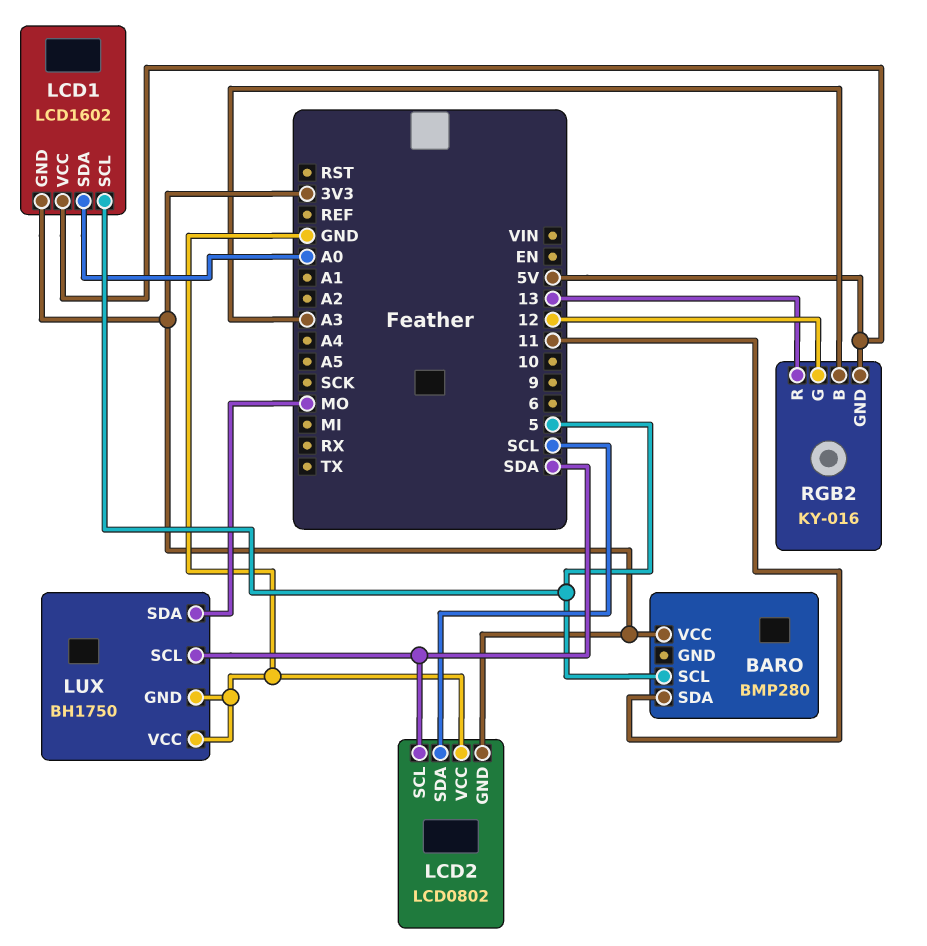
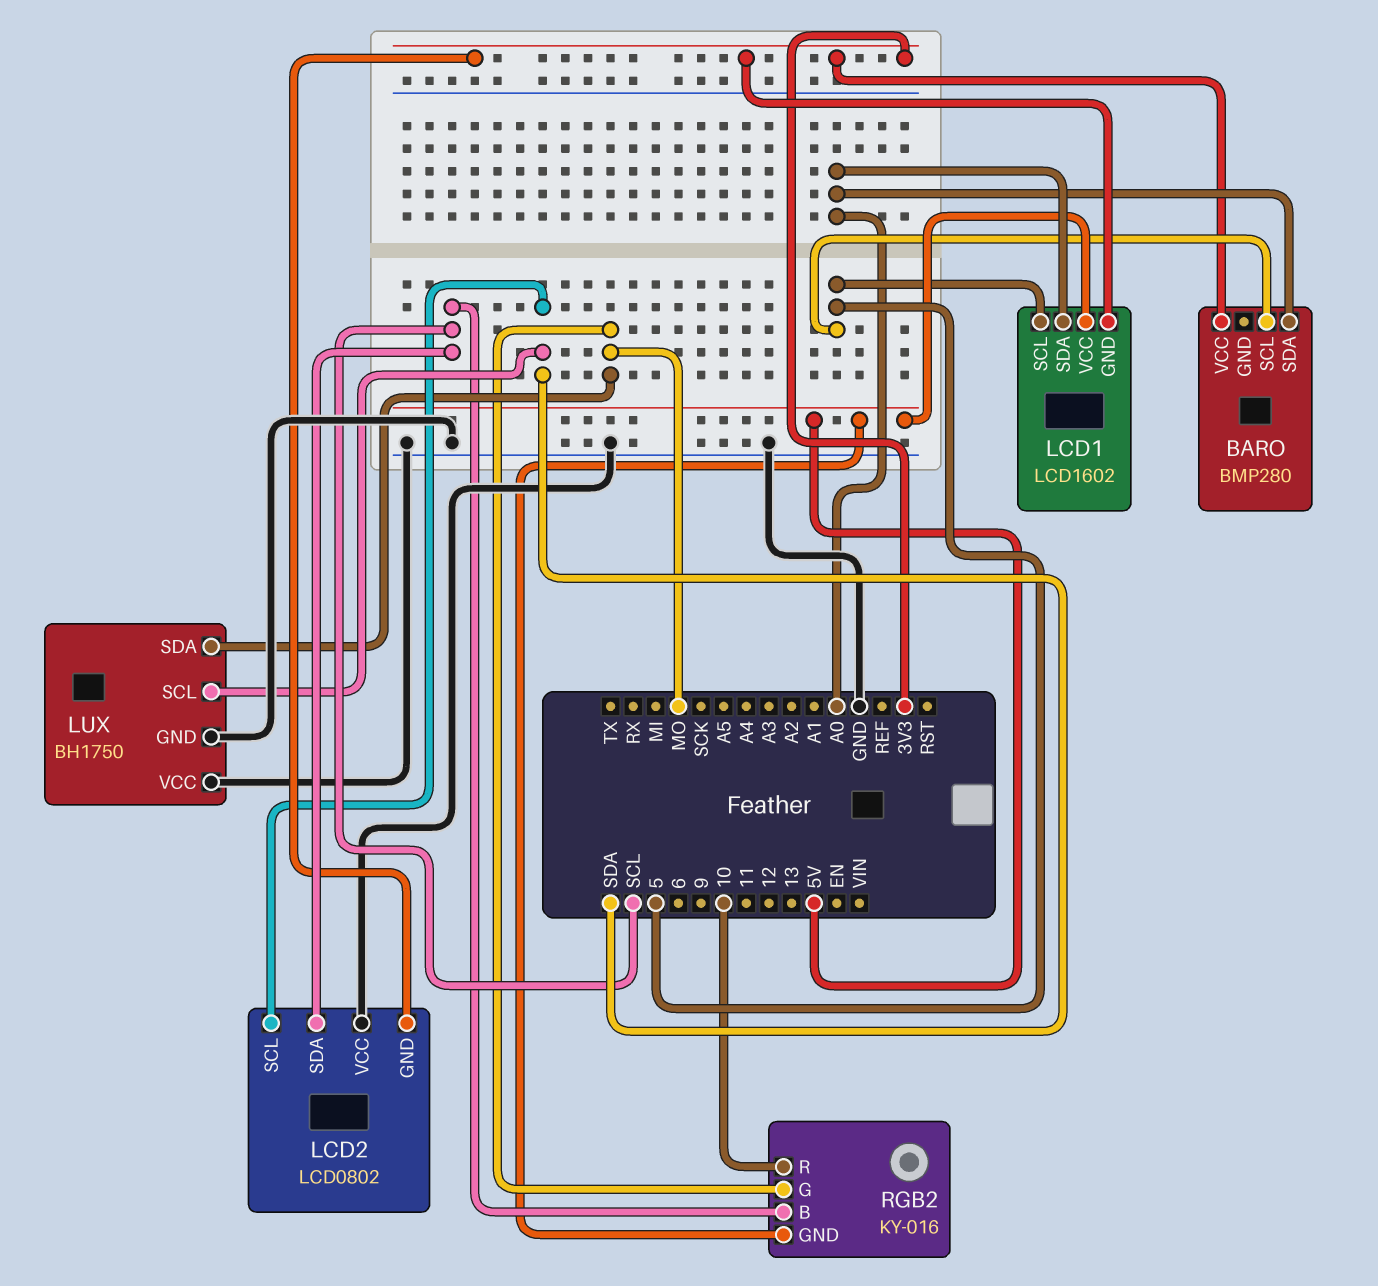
BARO pin SDA: 11 -> A0
RGB2 pin B: A3 -> SCL
RGB2 pin G: 12 -> MO
RGB2 pin R: 13 -> 10

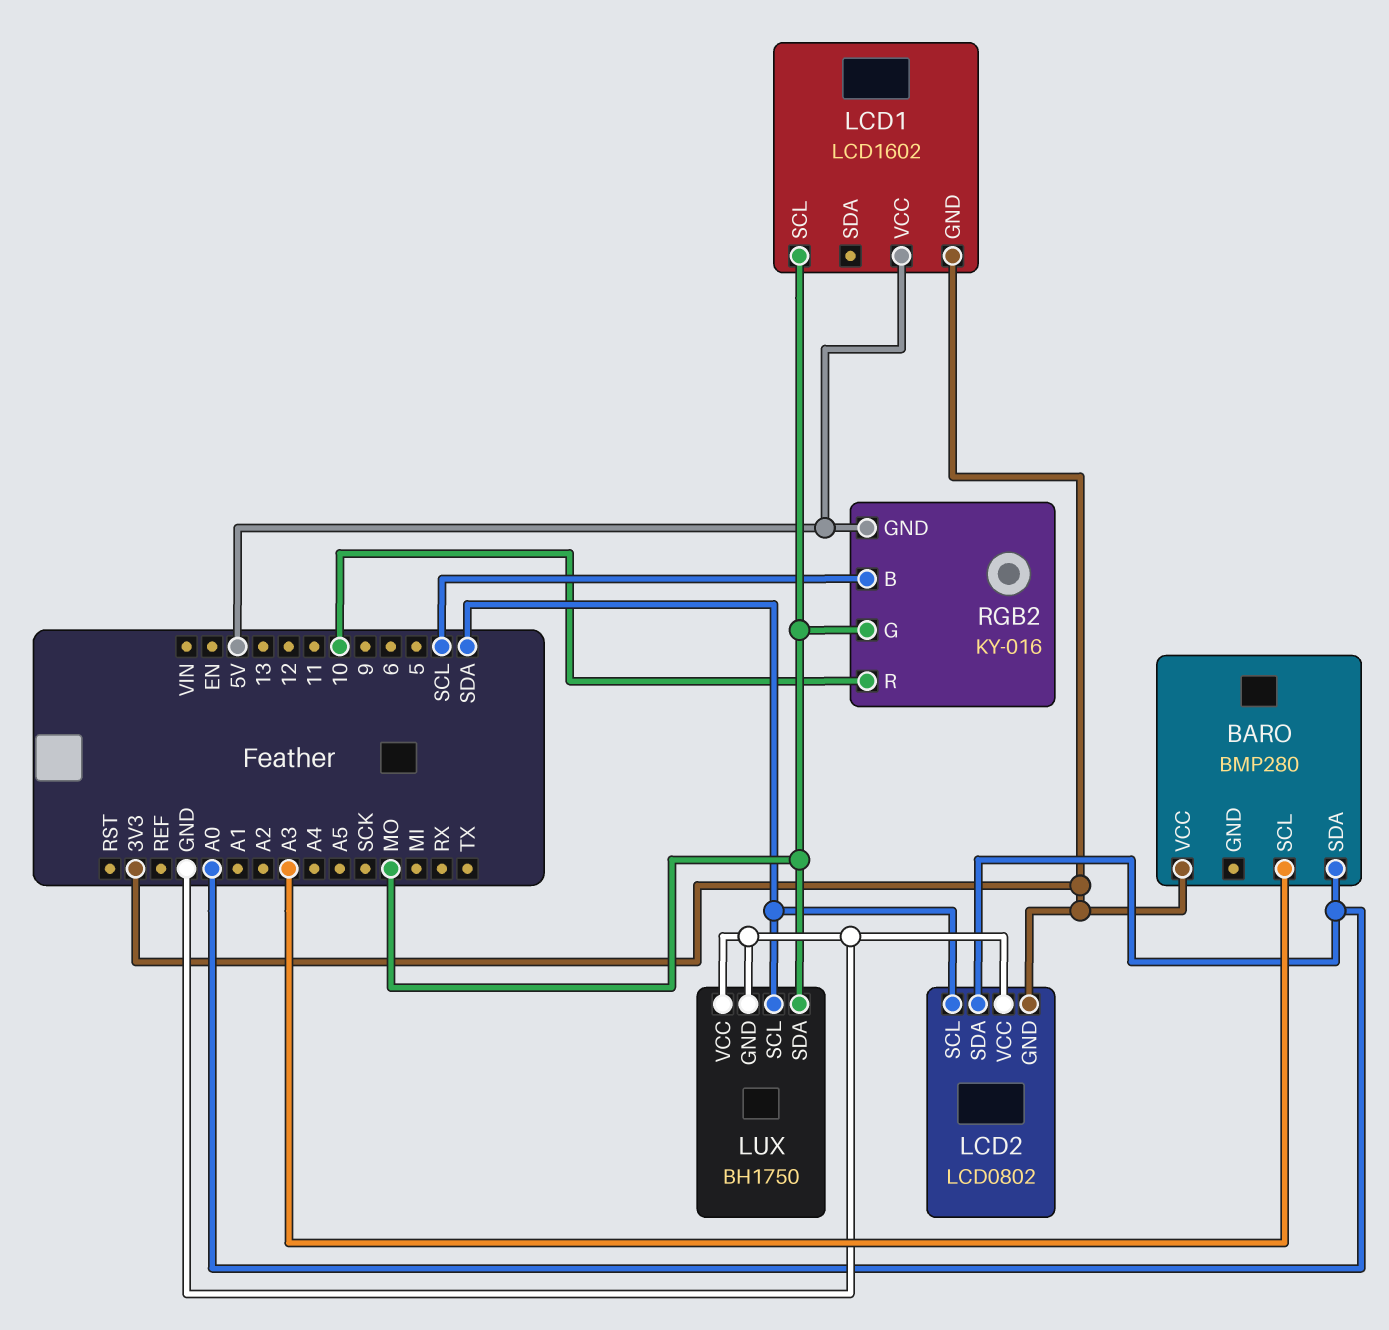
BARO pin SCL: 5 -> A3
LCD1 pin SCL: 5 -> MO
LCD1 pin SDA: A0 -> none
LCD2 pin SDA: SCL -> A0

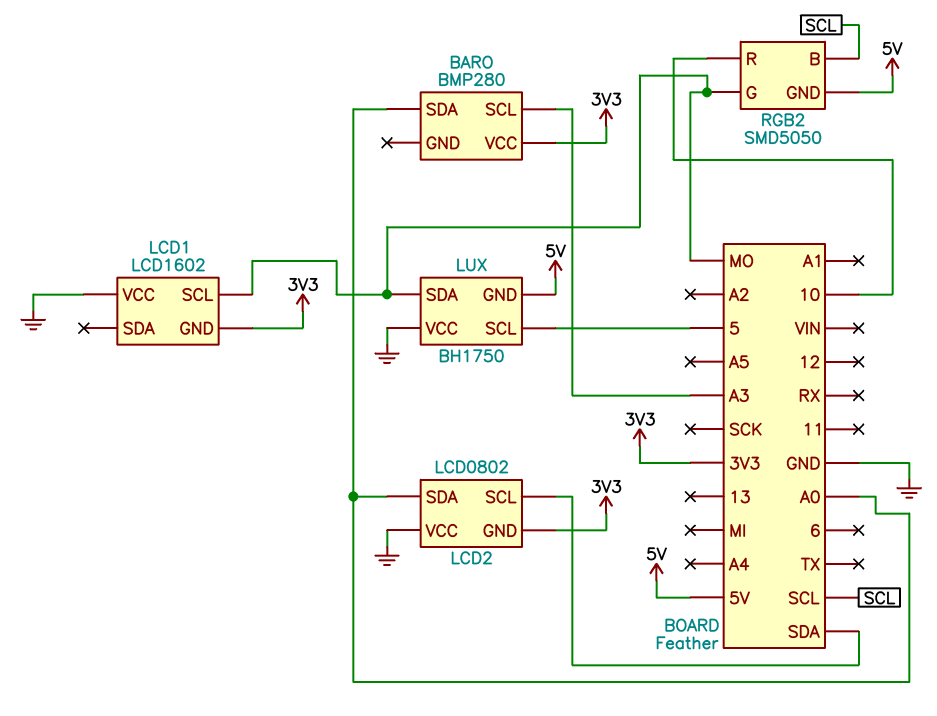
LCD1 pin VCC: 5V -> GND
LUX pin GND: GND -> 5V
LUX pin SCL: SDA -> 5
RGB2: KY-016 -> SMD5050

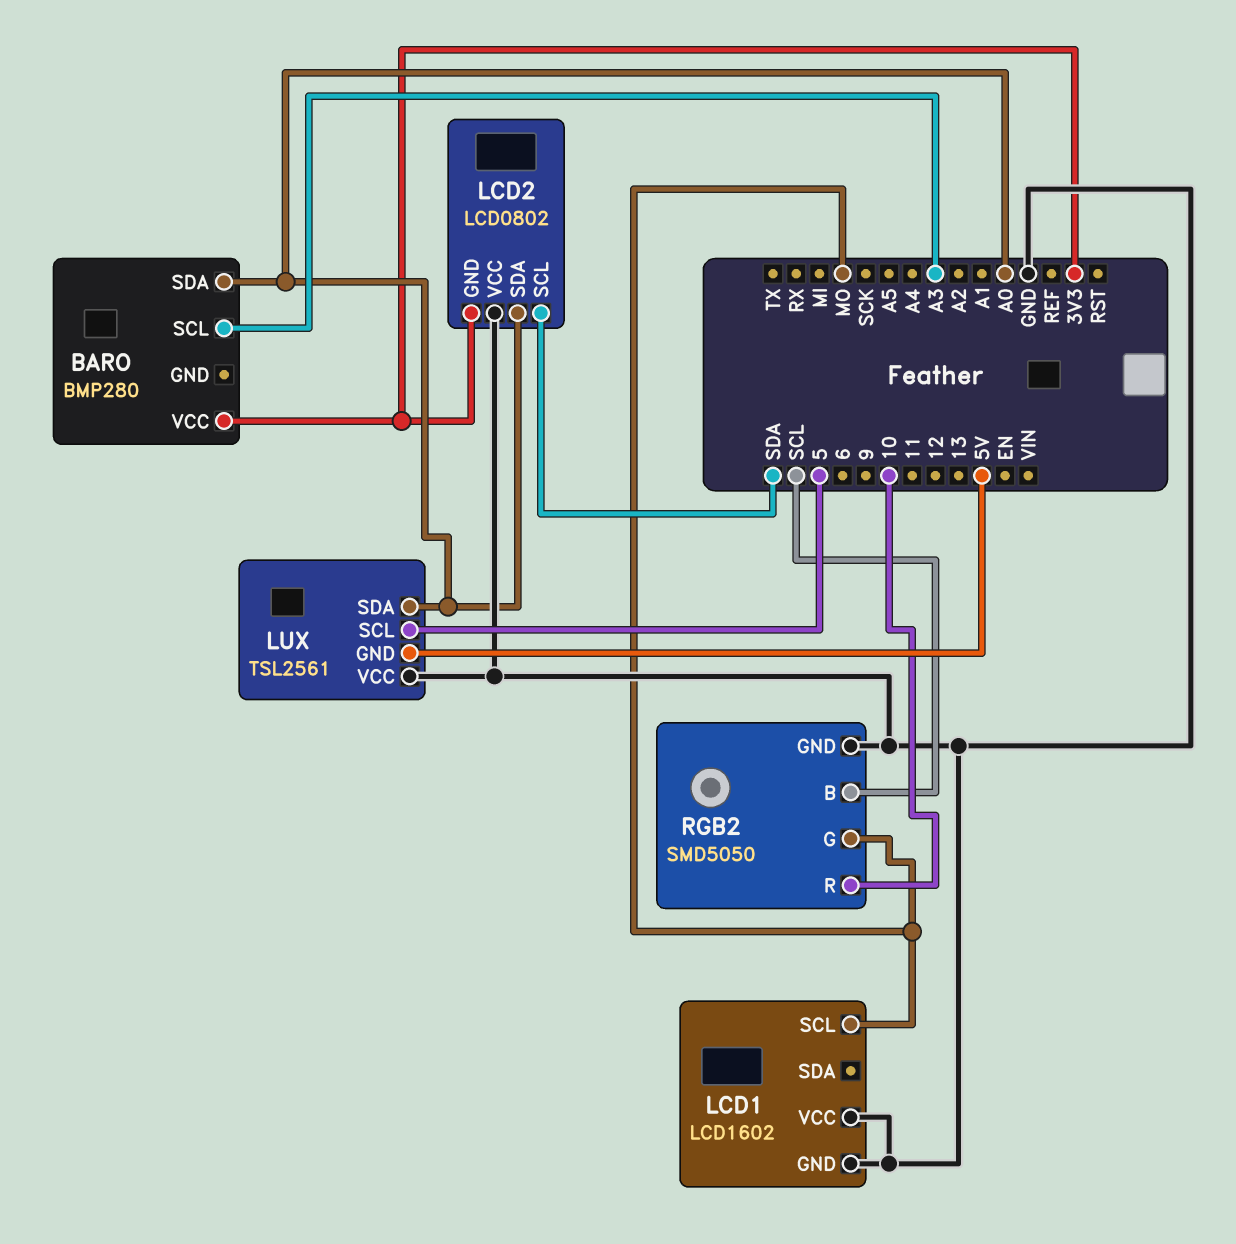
LCD1 pin GND: 3V3 -> GND
LUX: BH1750 -> TSL2561
LUX pin SDA: MO -> A0
RGB2 pin GND: 5V -> GND

